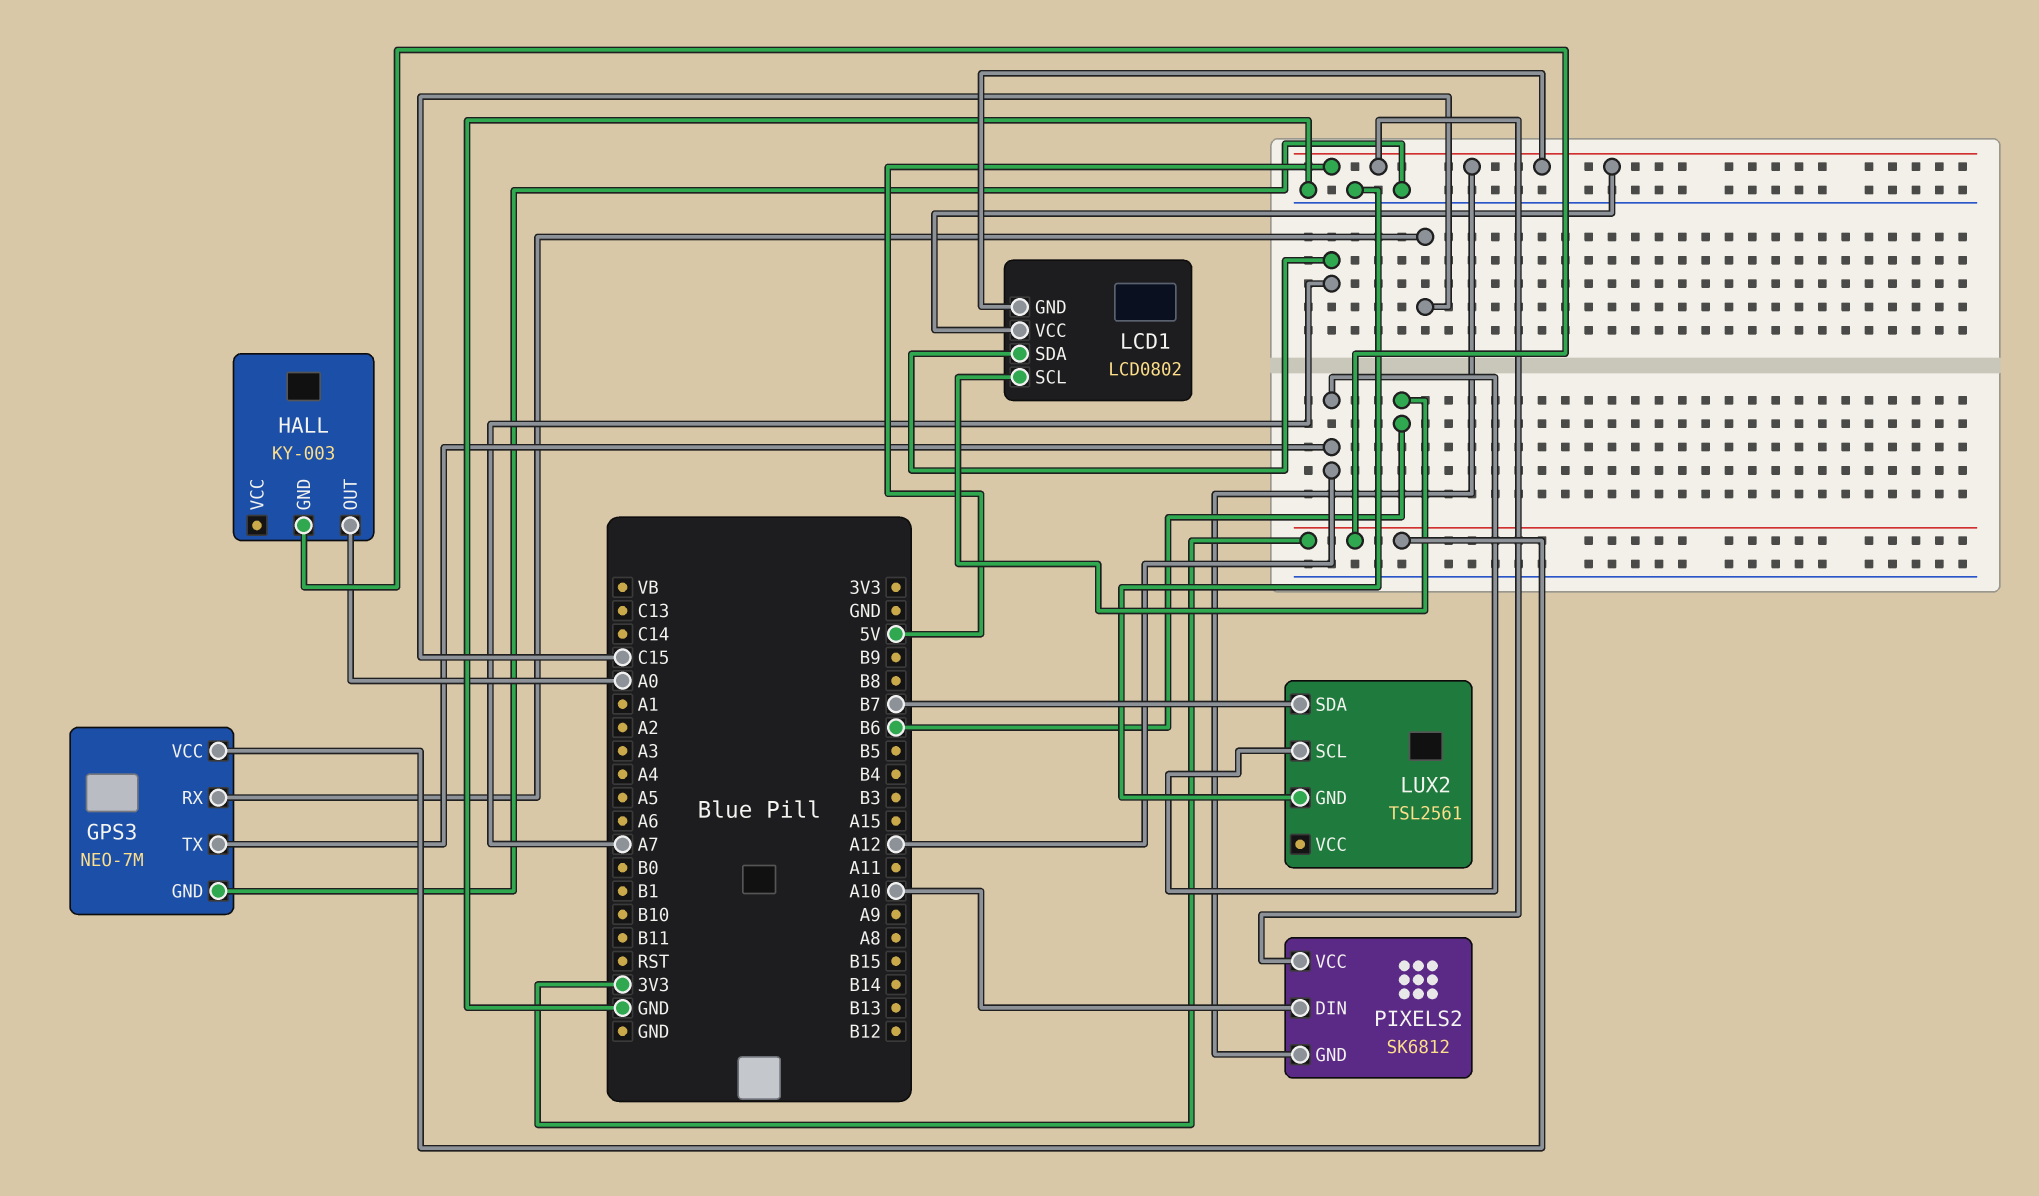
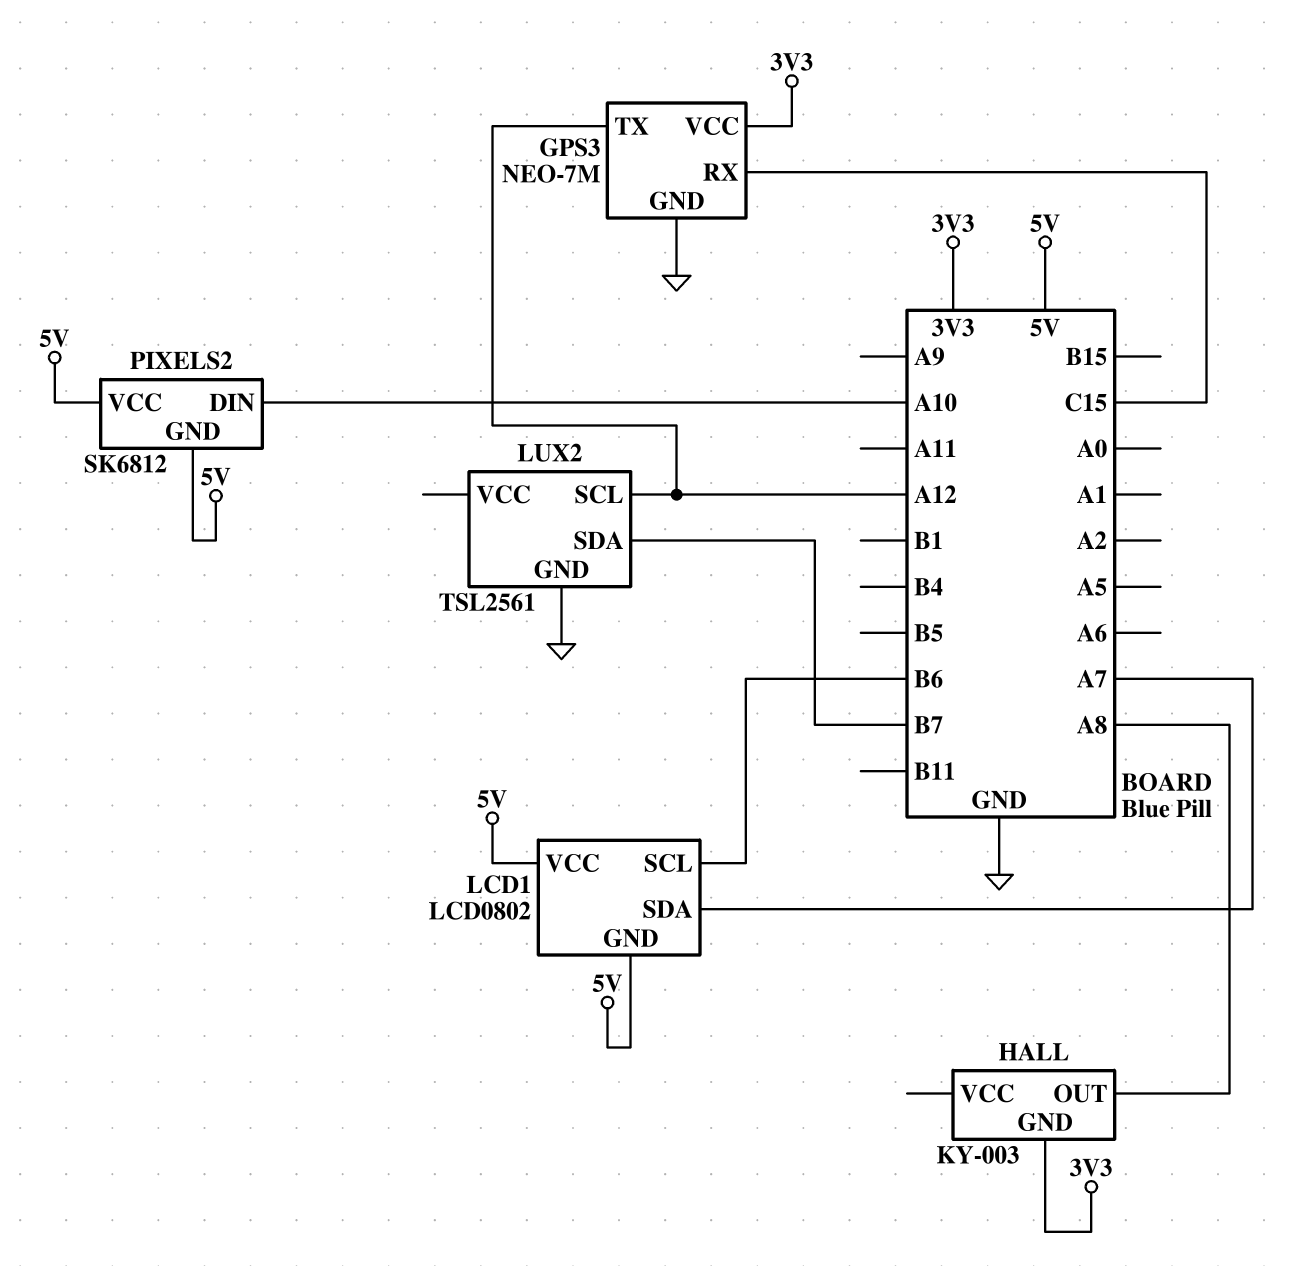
HALL pin OUT: A0 -> A8

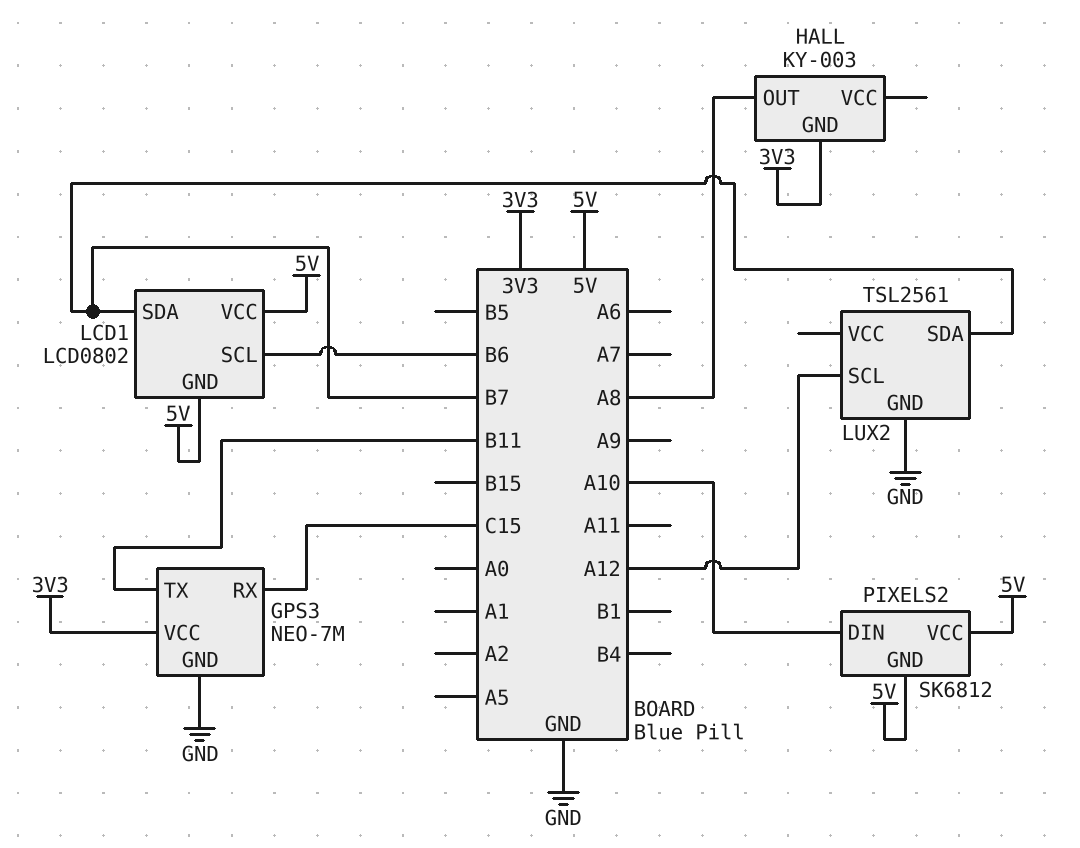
GPS3 pin TX: A12 -> B11
LCD1 pin SDA: A7 -> B7

